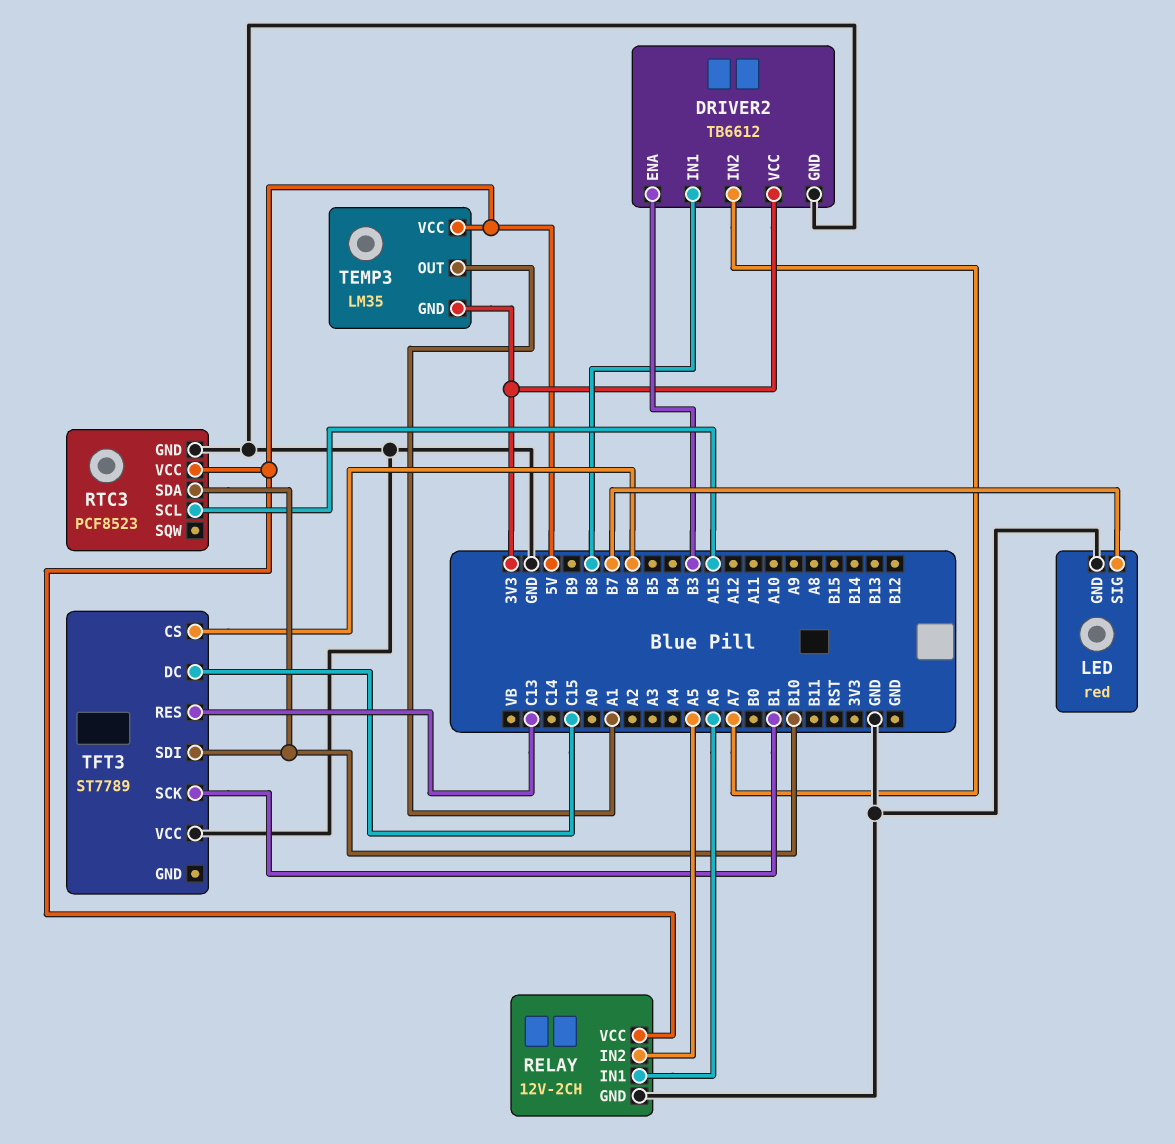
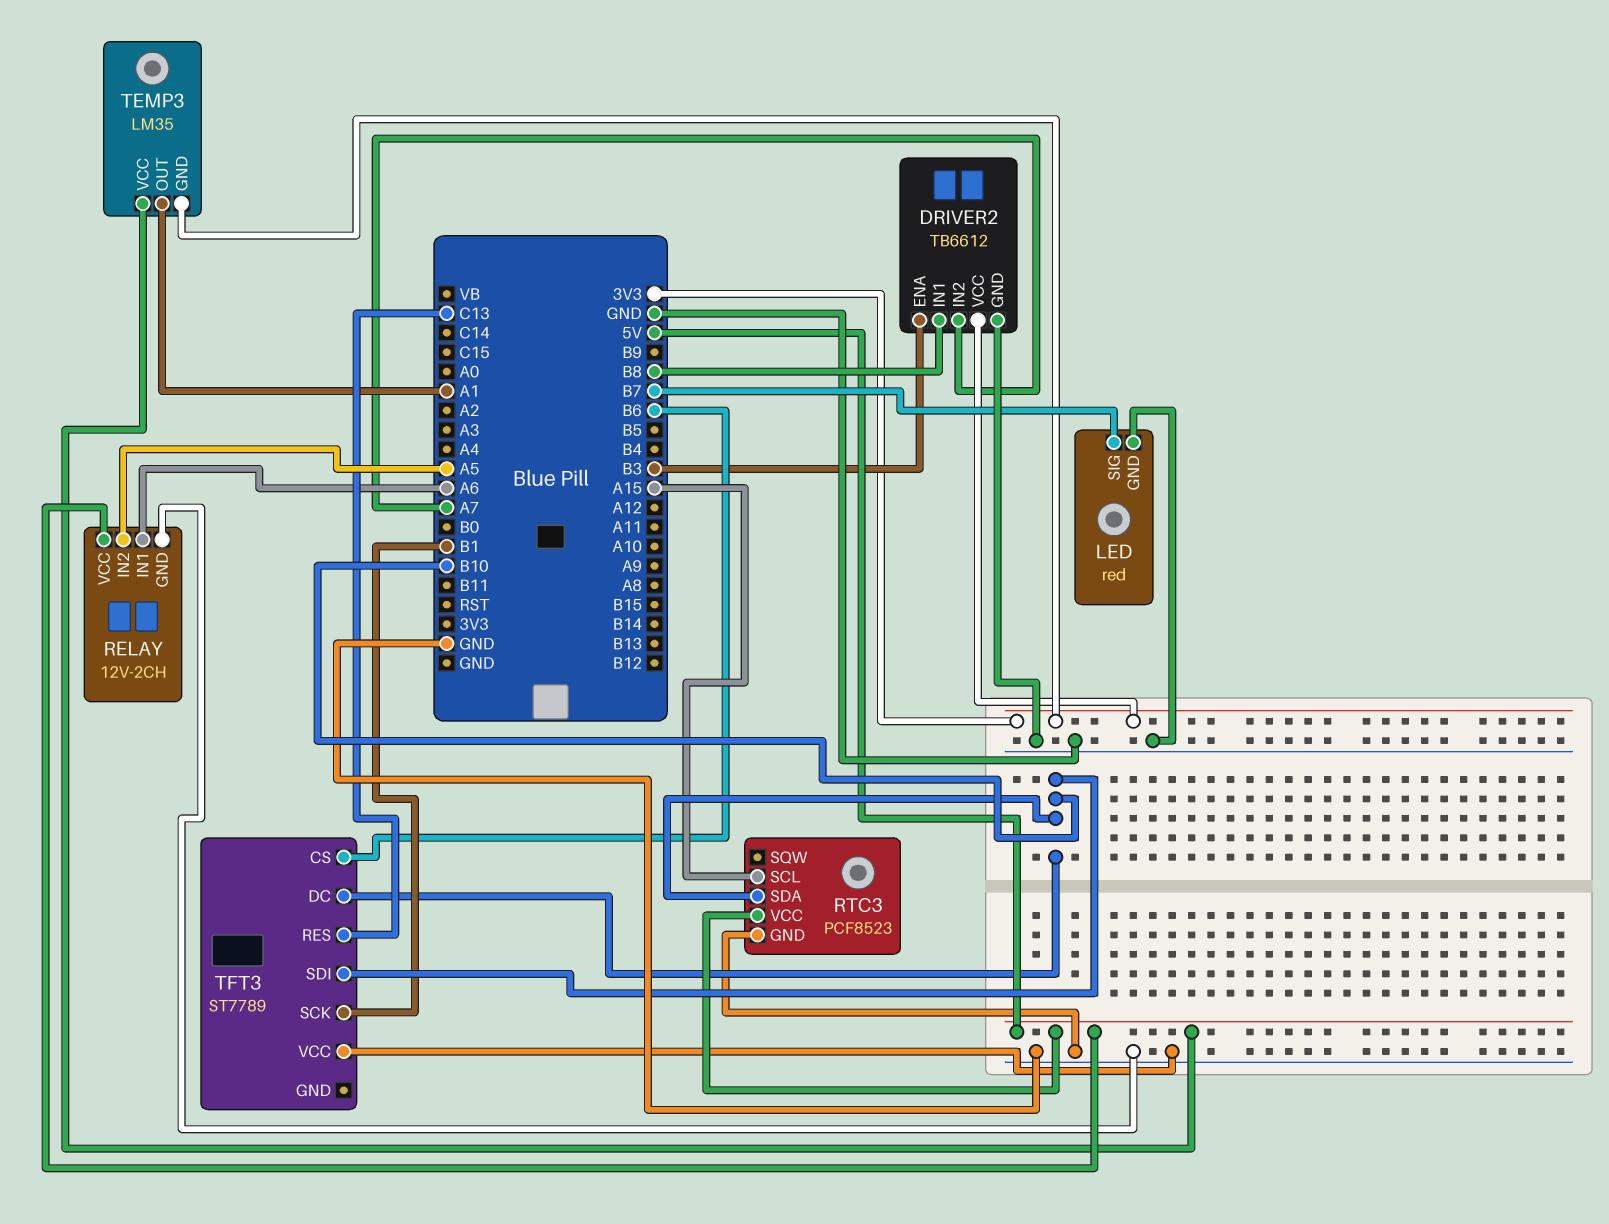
TFT3 pin DC: C15 -> B10

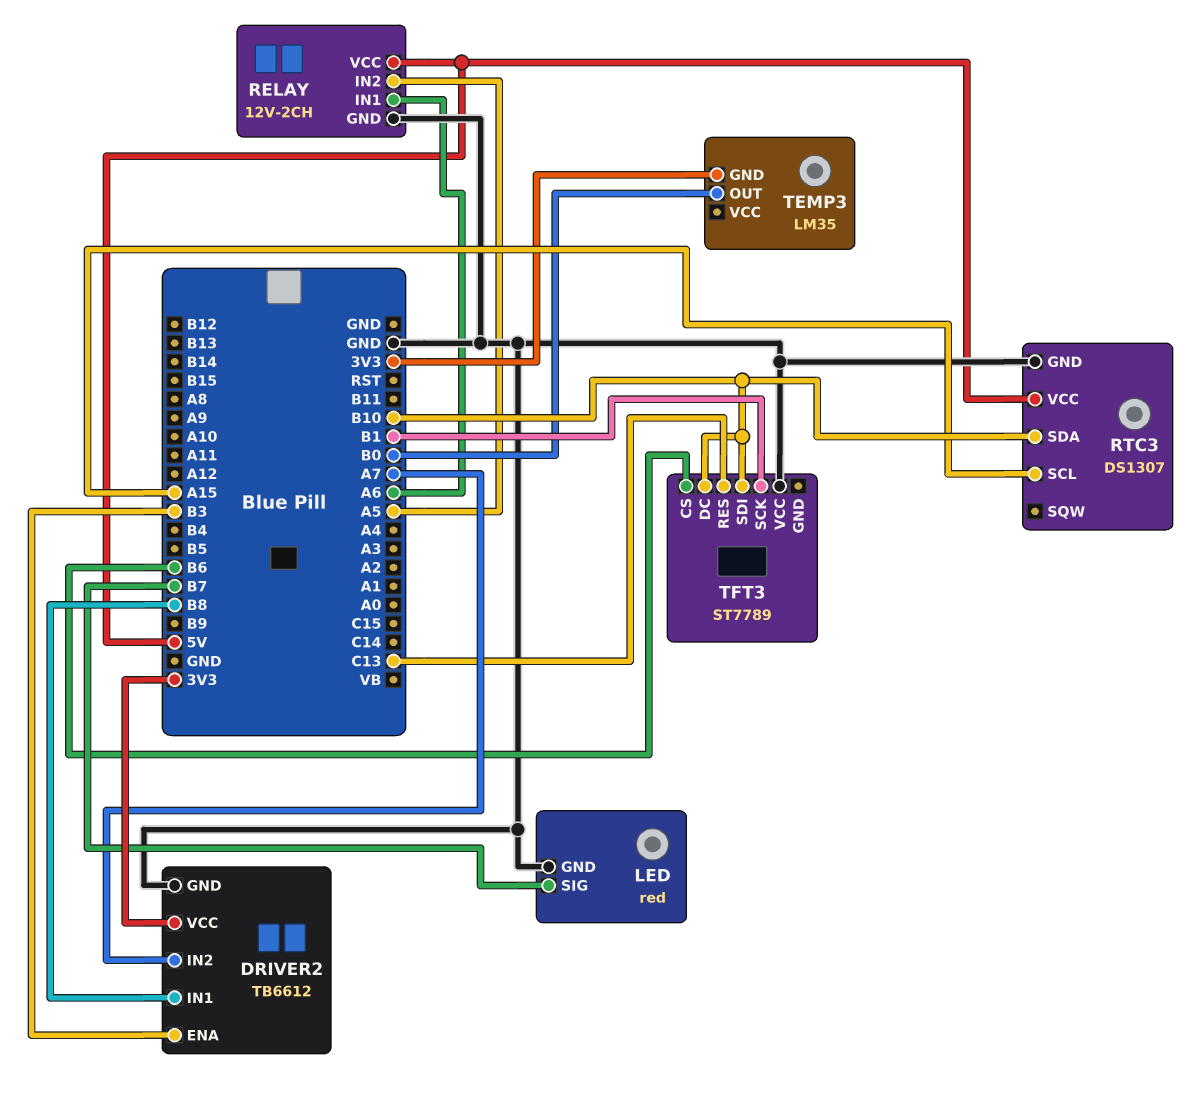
RTC3: PCF8523 -> DS1307
TEMP3 pin OUT: A1 -> B0
TEMP3 pin VCC: 5V -> none

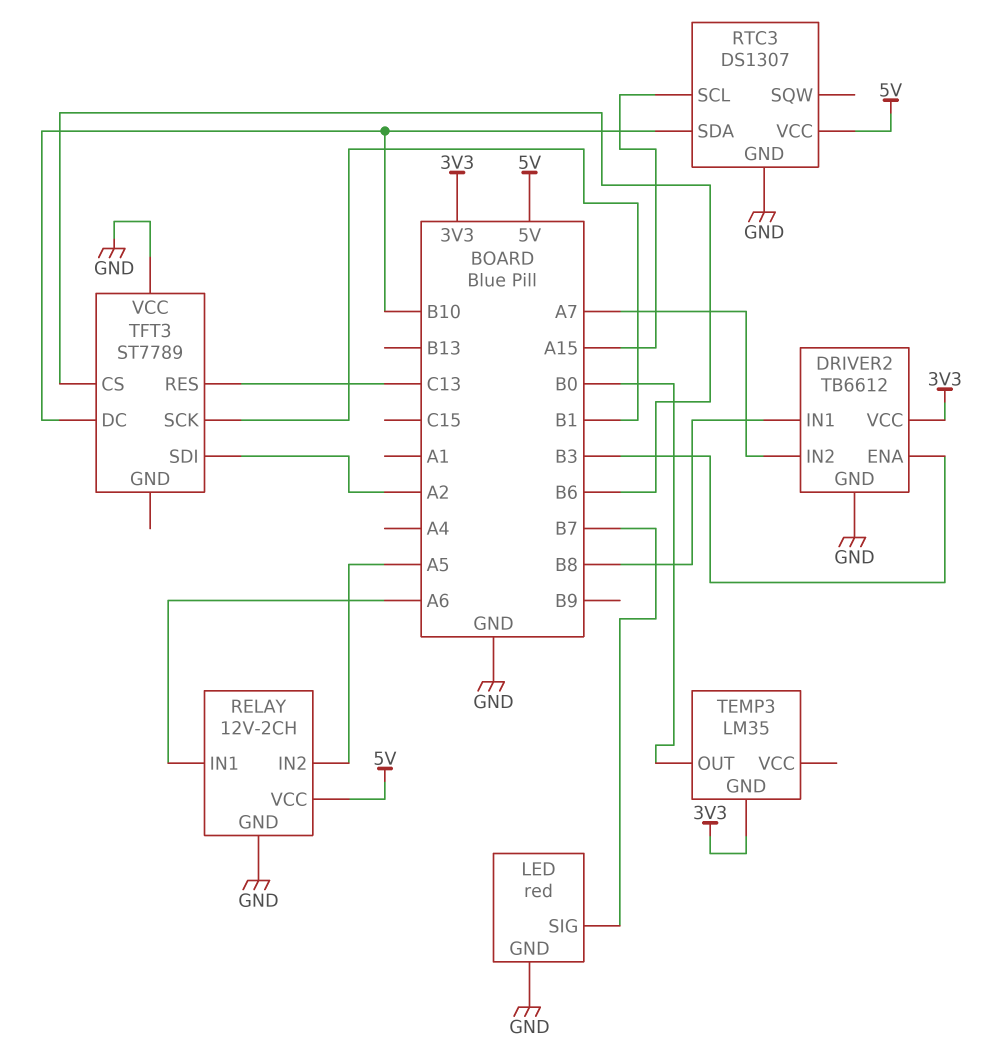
TFT3 pin SDI: B10 -> A2

